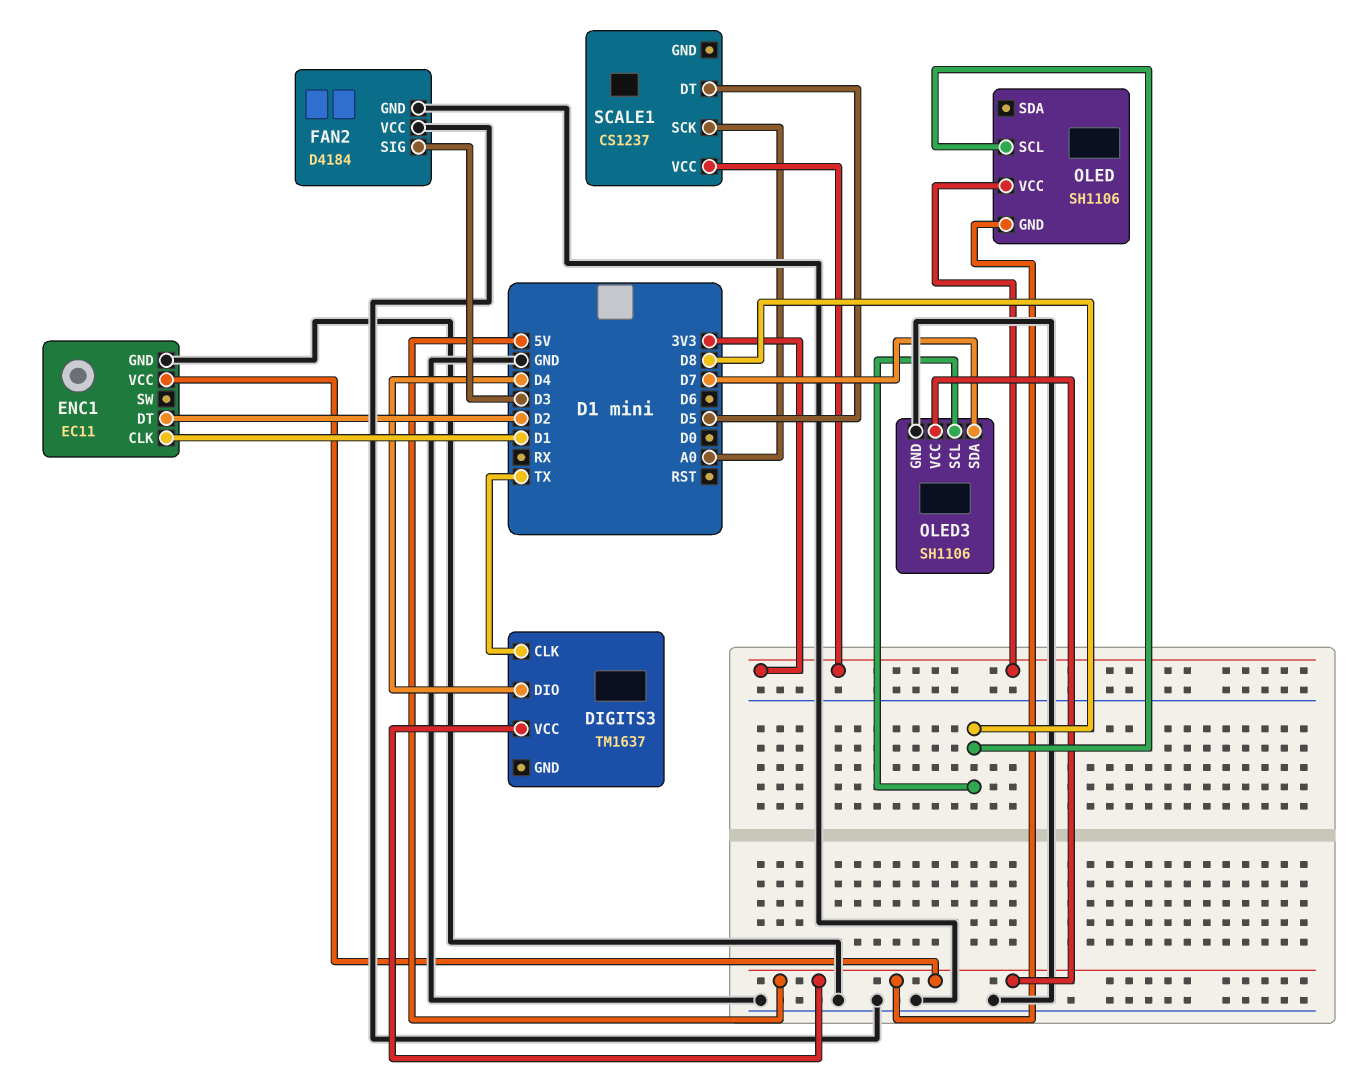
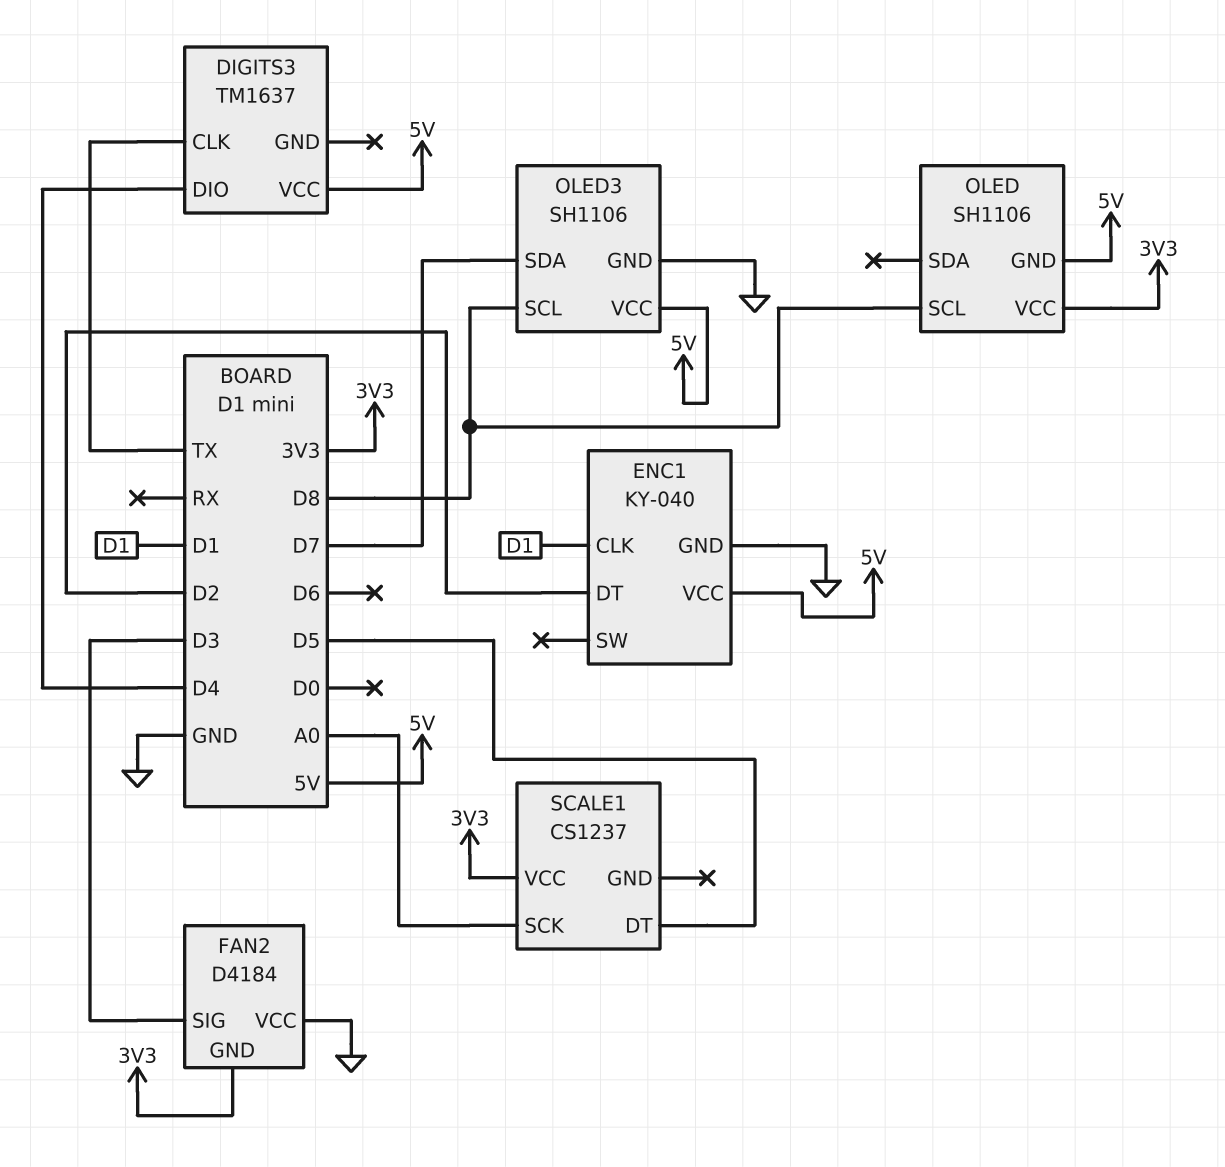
ENC1: EC11 -> KY-040
FAN2 pin GND: GND -> 3V3

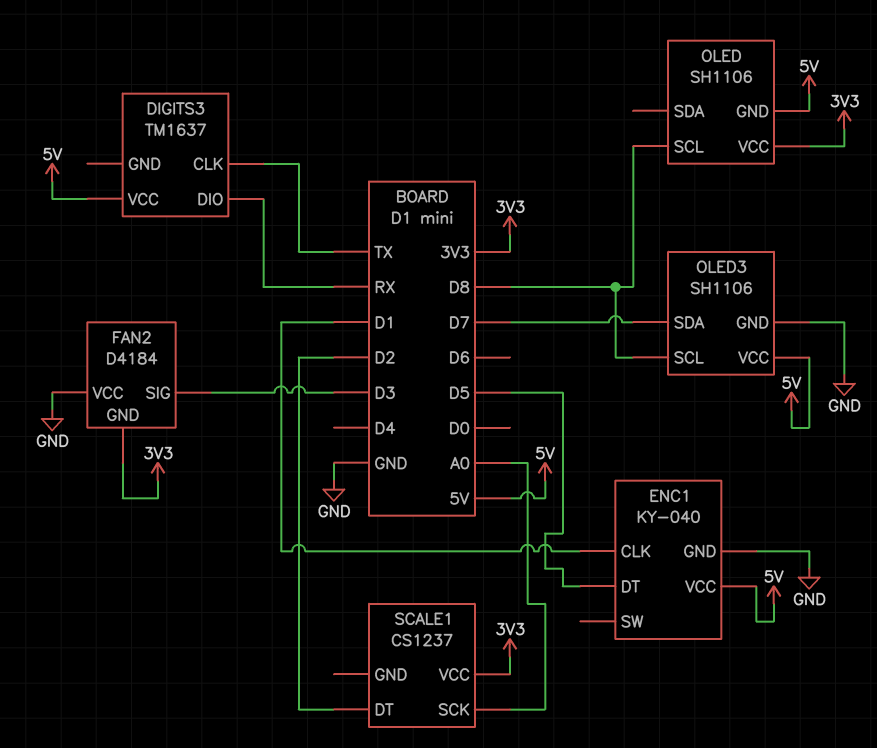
DIGITS3 pin DIO: D4 -> RX
ENC1 pin DT: D2 -> D5
SCALE1 pin DT: D5 -> D2

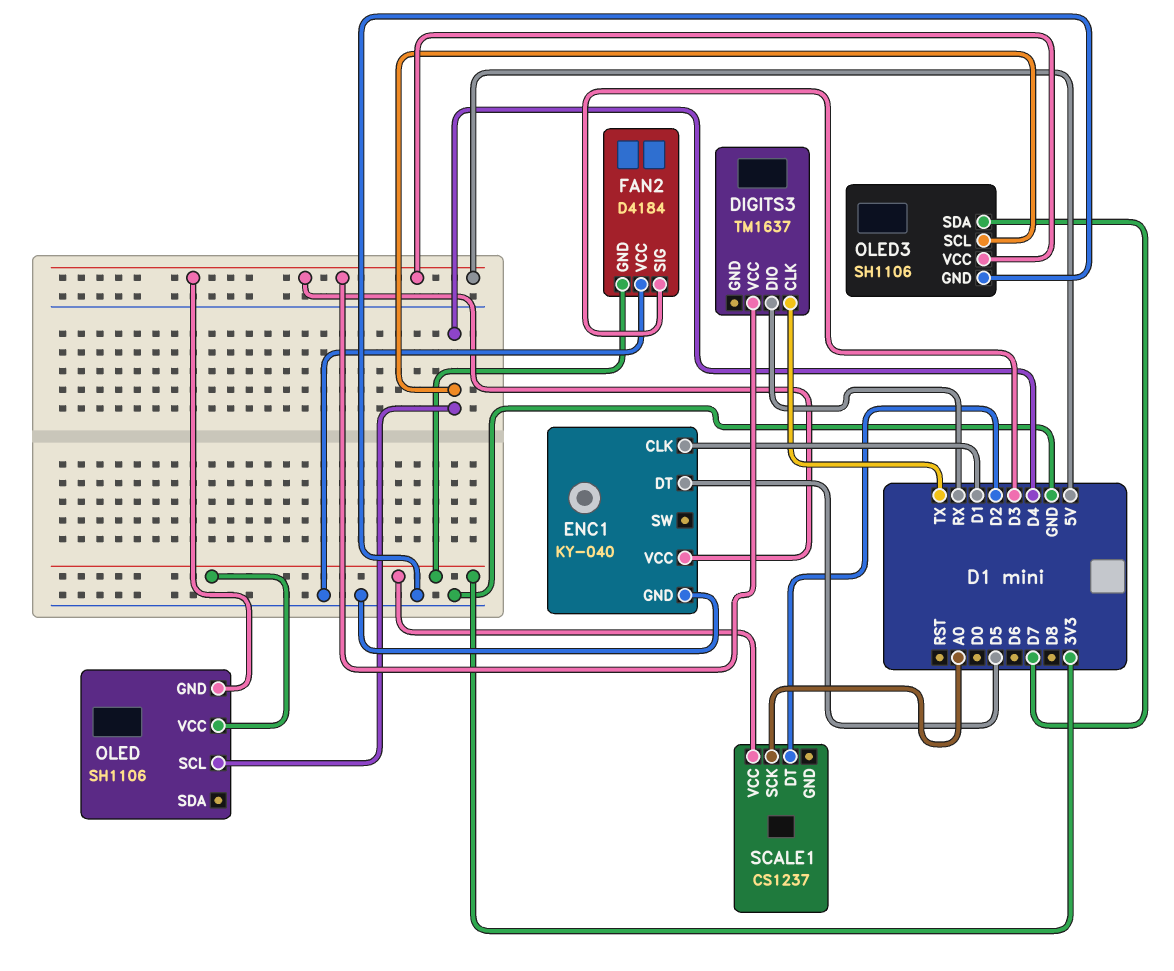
OLED pin SCL: D8 -> D4
OLED3 pin SCL: D8 -> D4

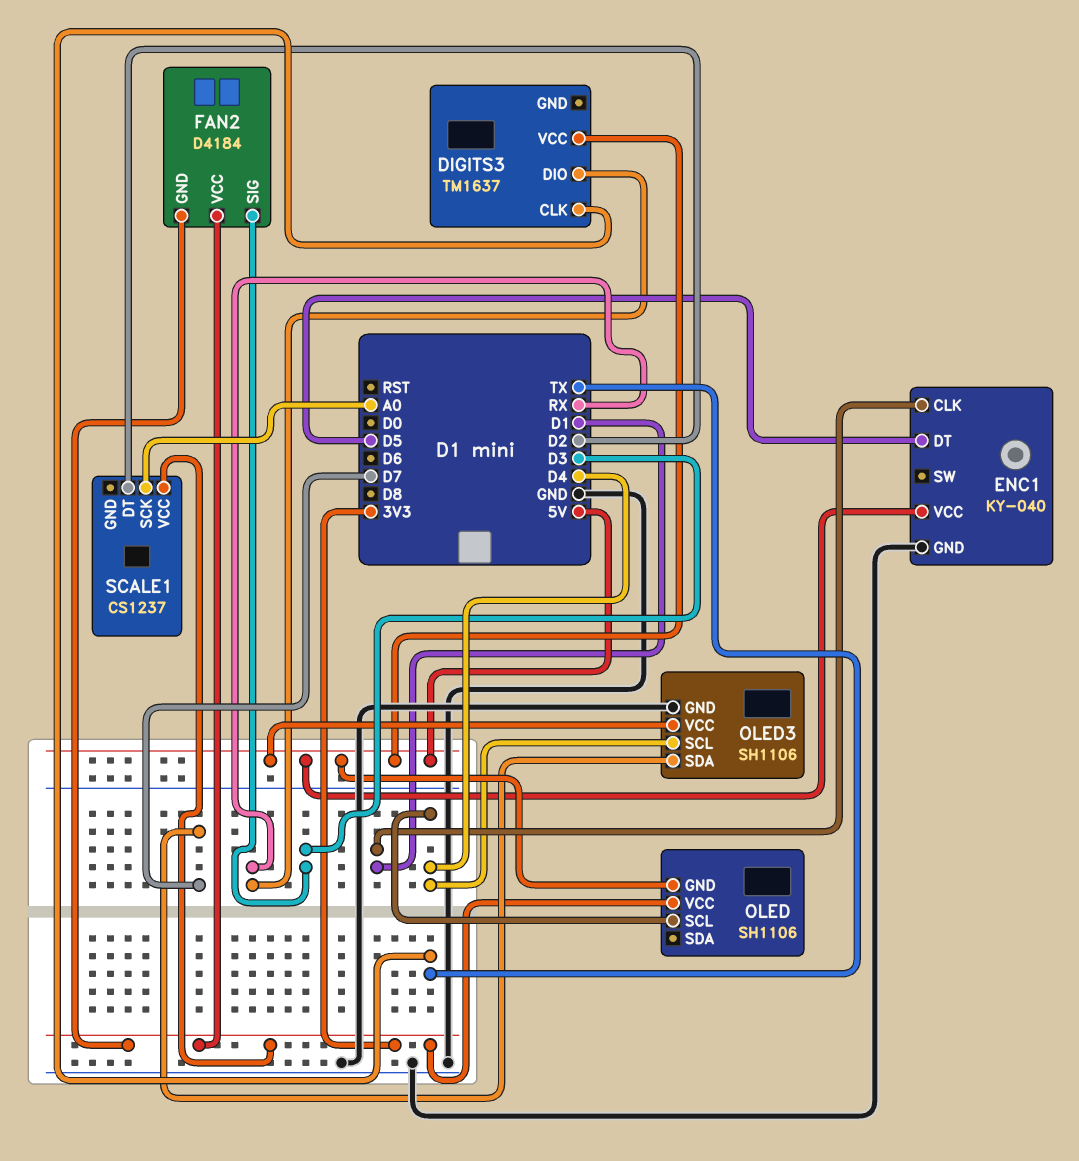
FAN2 pin VCC: GND -> 3V3

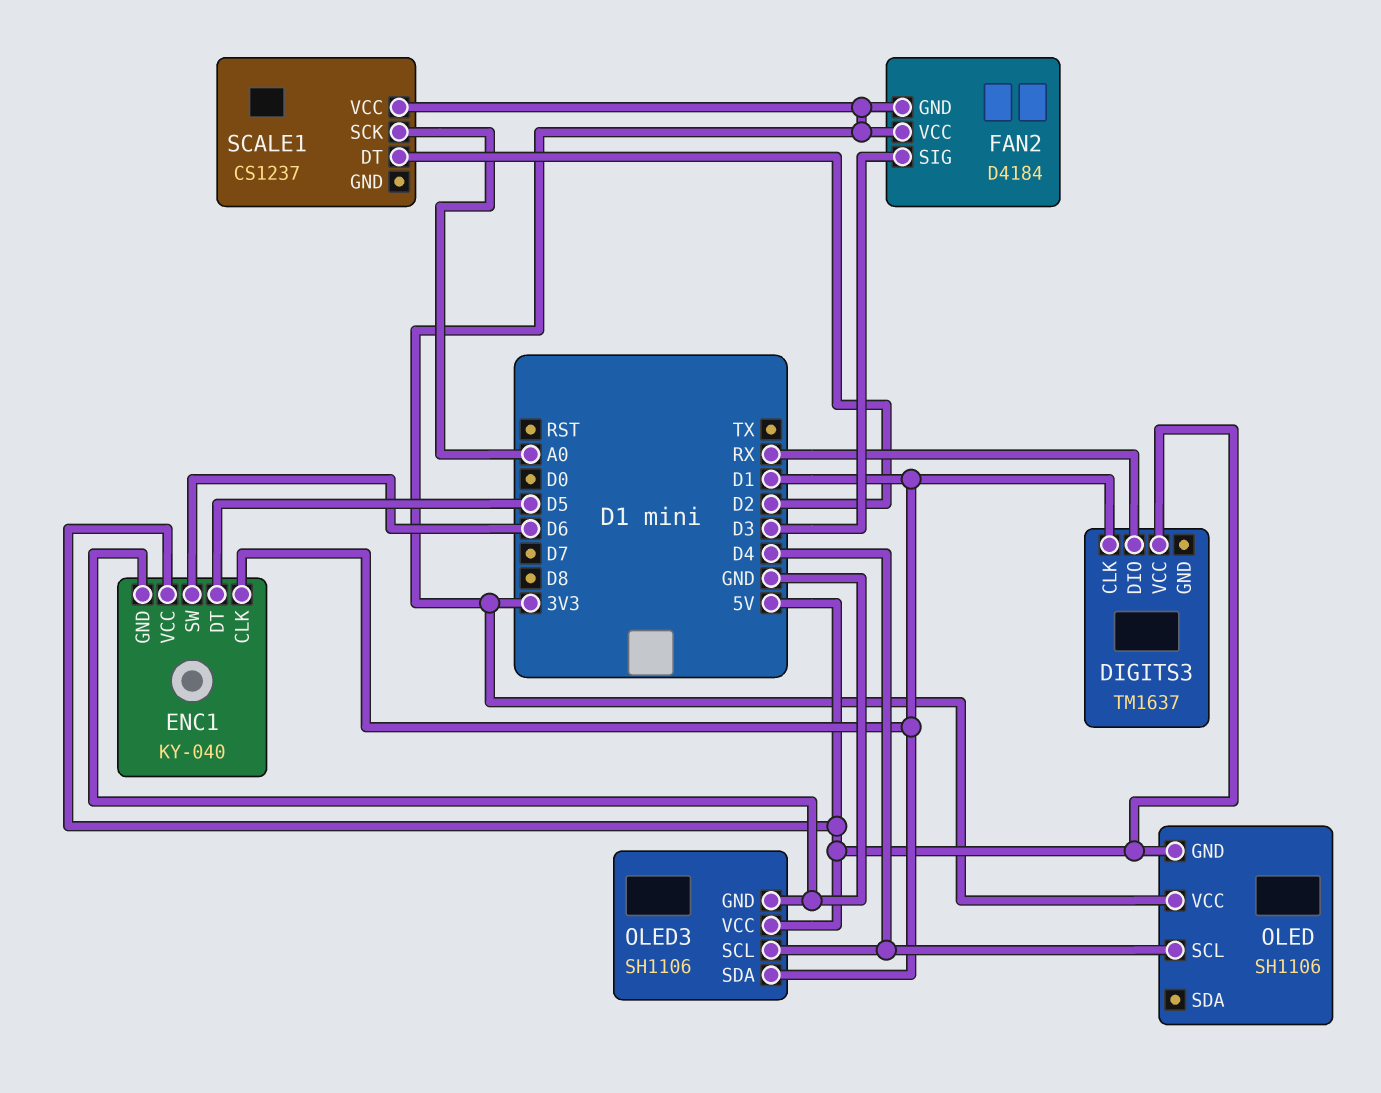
DIGITS3 pin CLK: TX -> D1
ENC1 pin SW: none -> D6
OLED3 pin SDA: D7 -> D1

